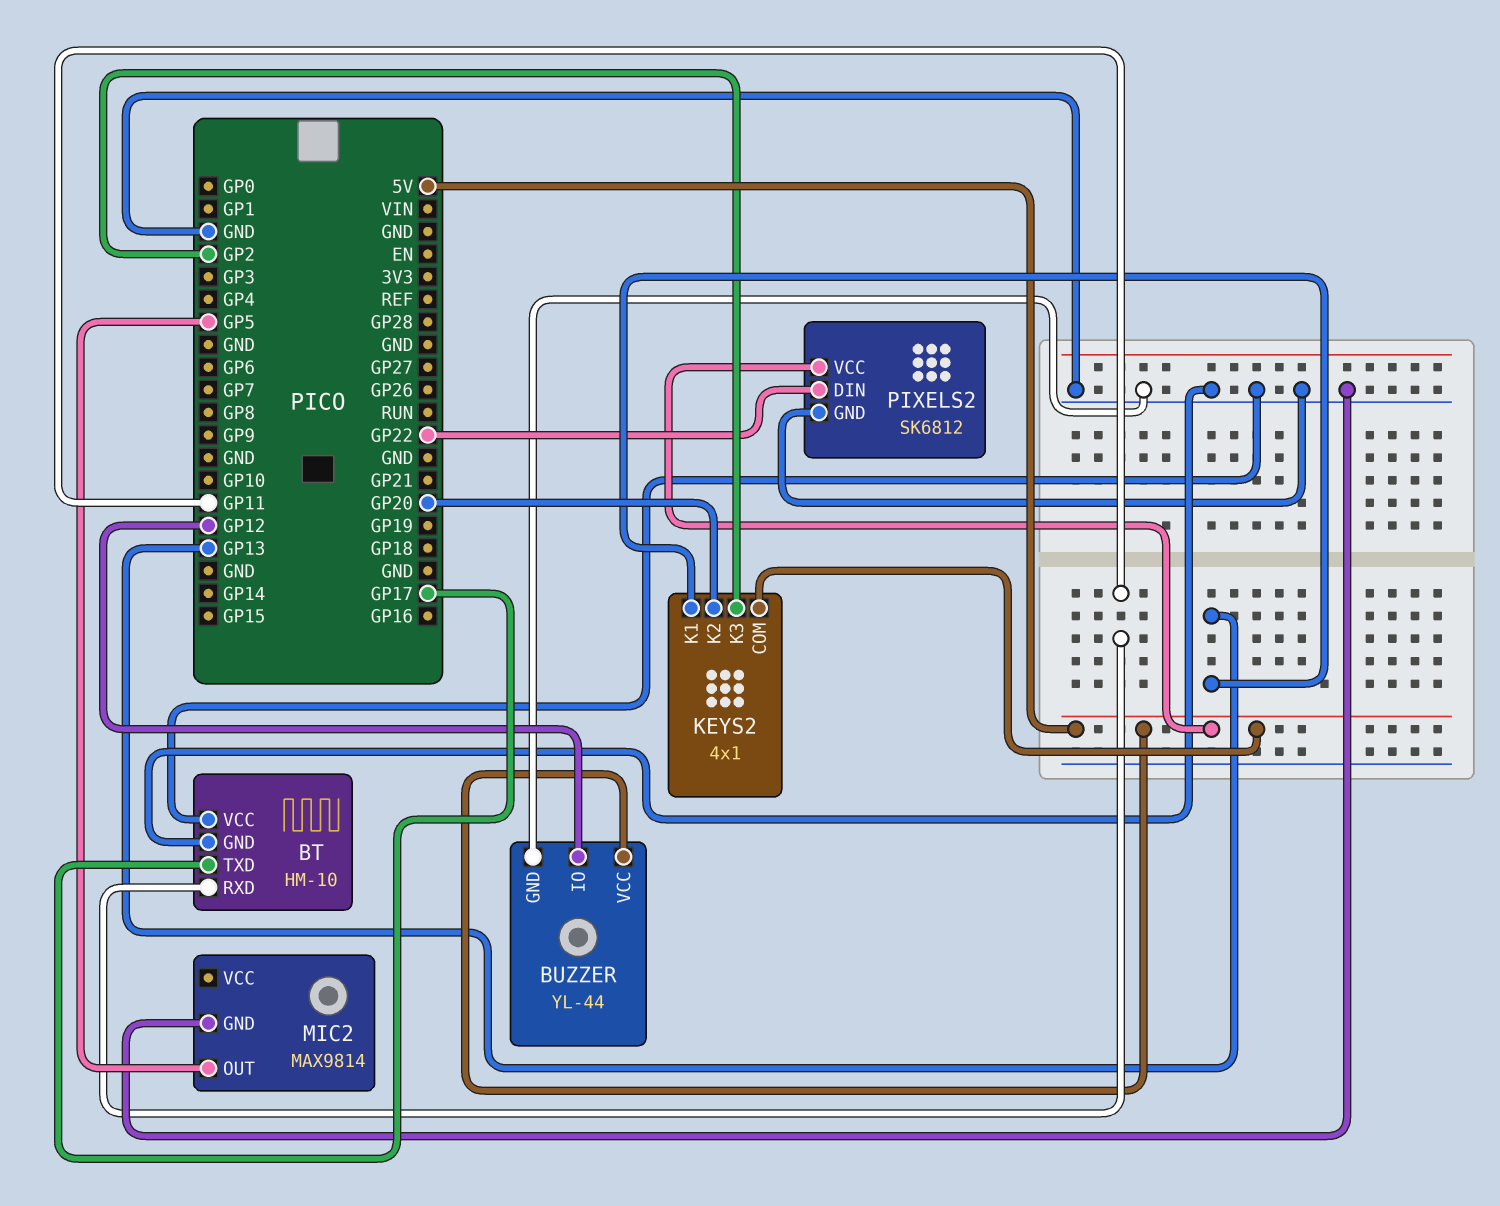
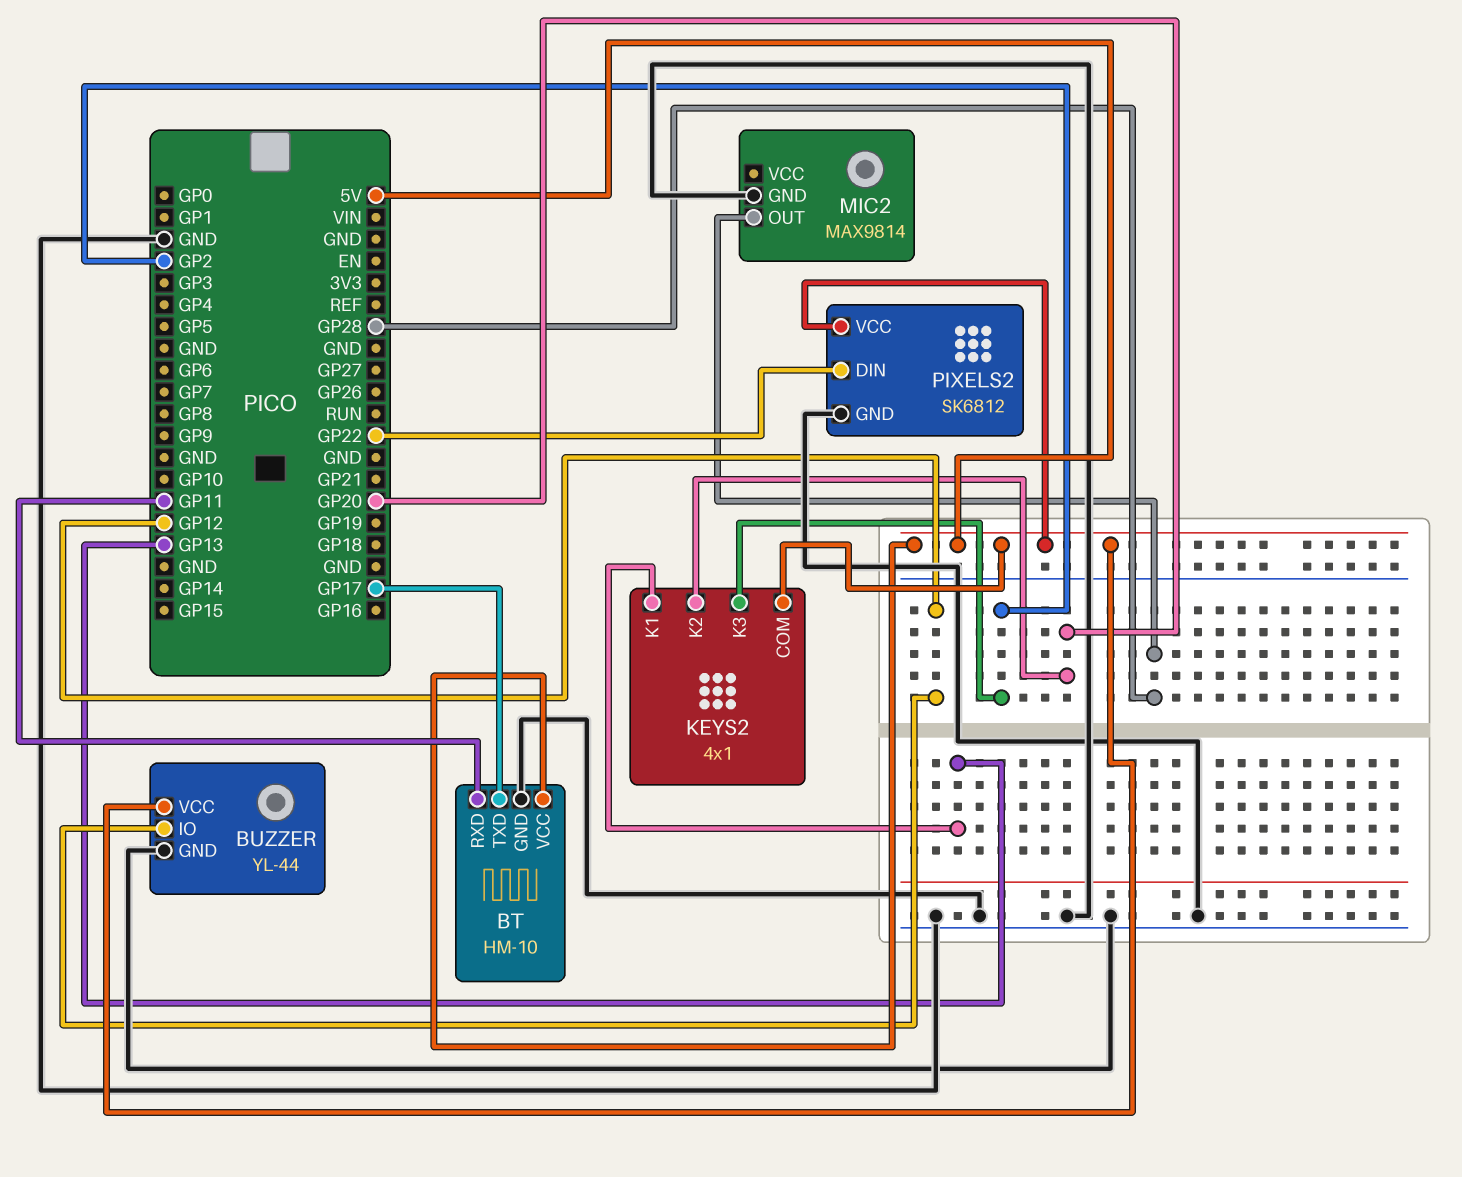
BT pin VCC: GND -> 5V
MIC2 pin OUT: GP5 -> GP28

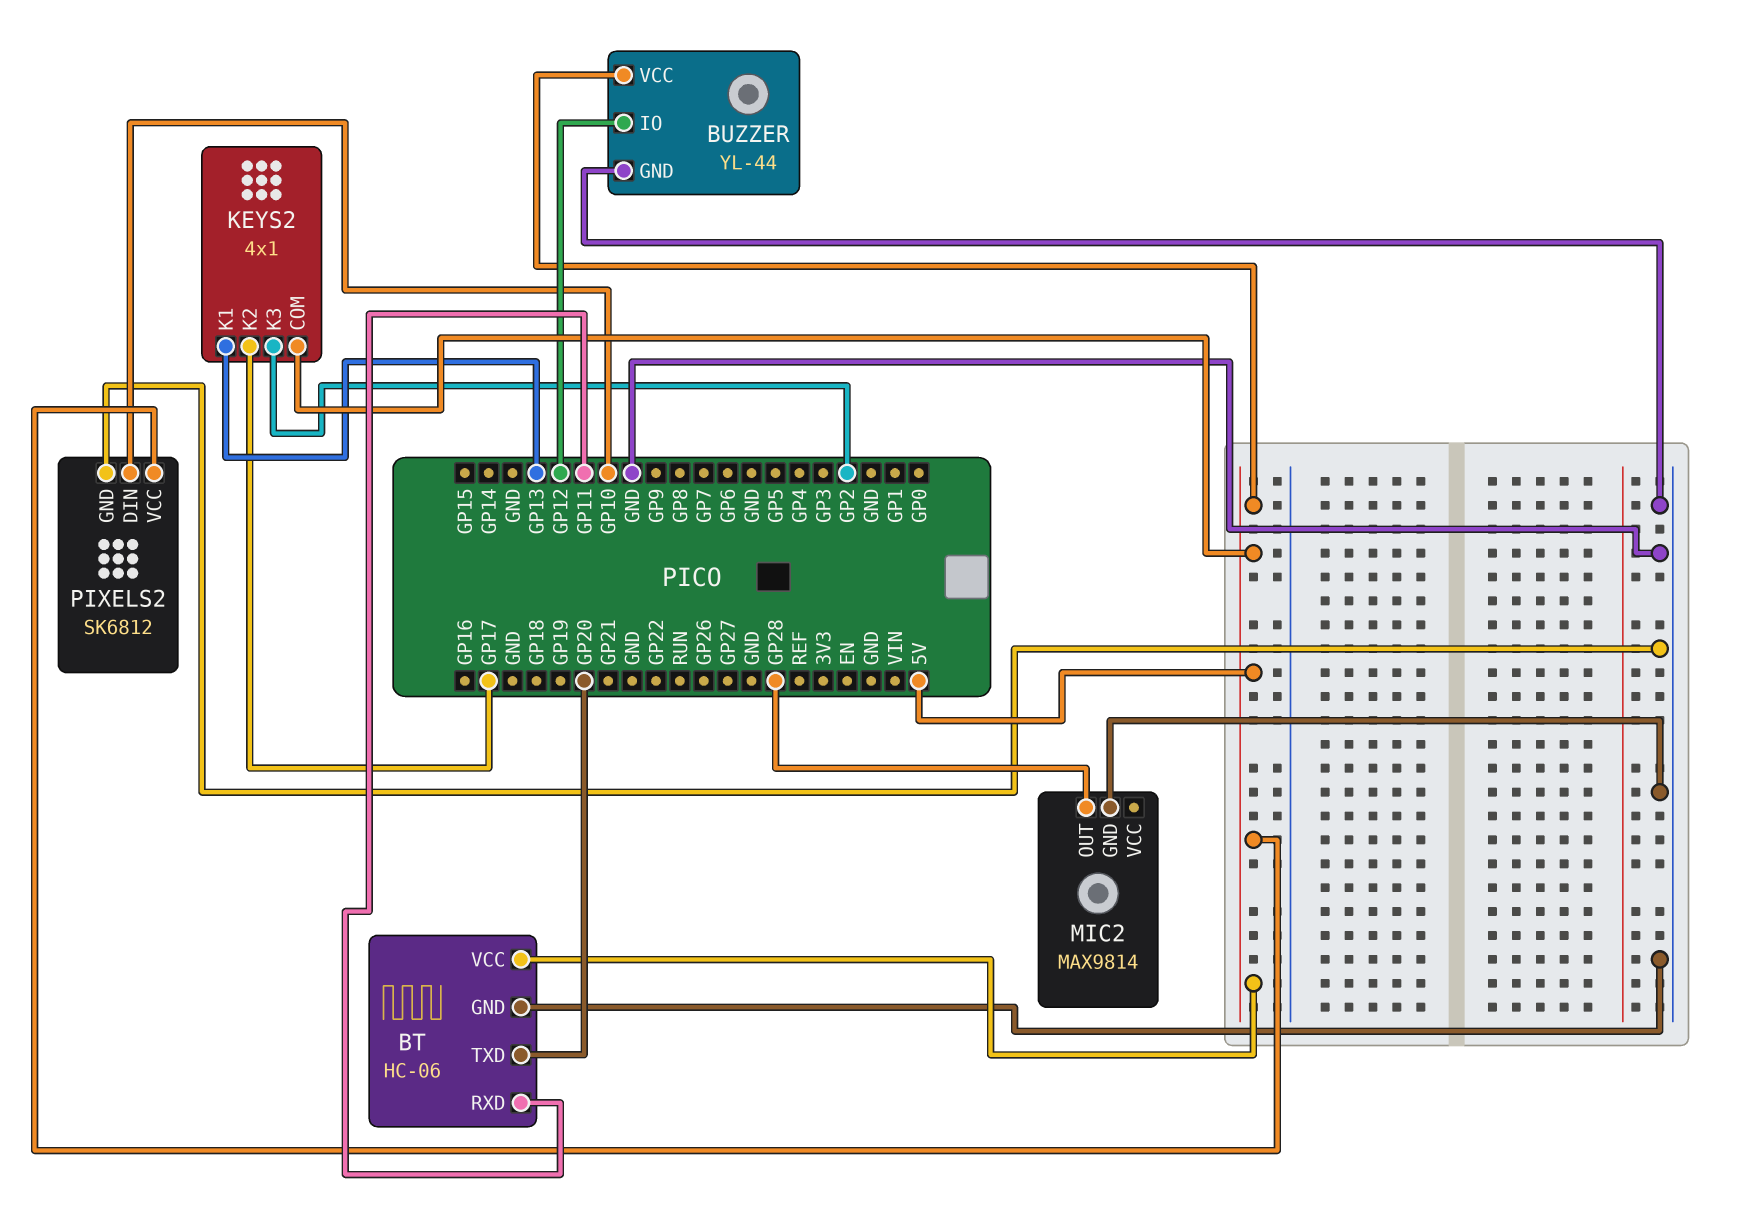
BT: HM-10 -> HC-06
BT pin TXD: GP17 -> GP20
KEYS2 pin K2: GP20 -> GP17
PIXELS2 pin DIN: GP22 -> GP10

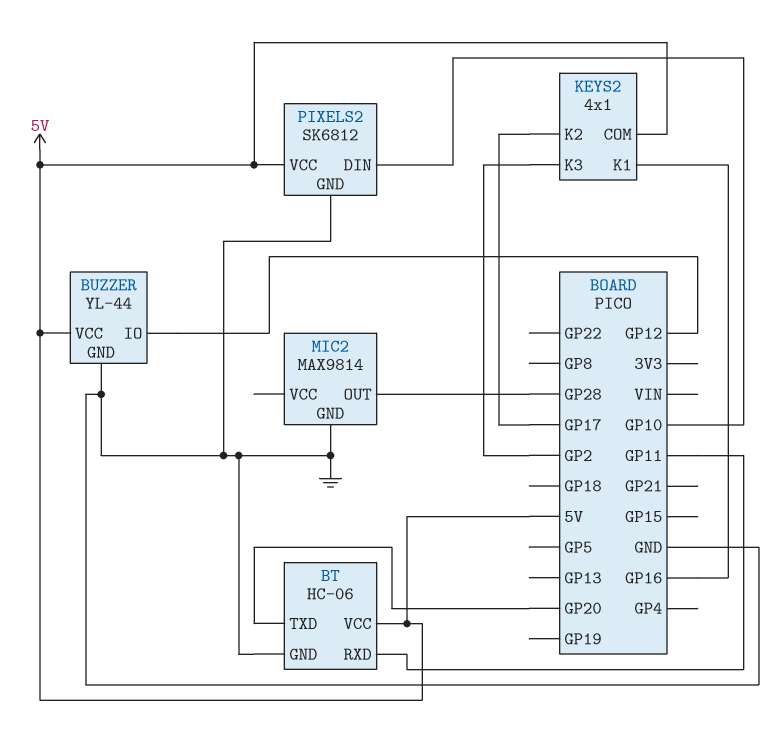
KEYS2 pin K1: GP13 -> GP16

